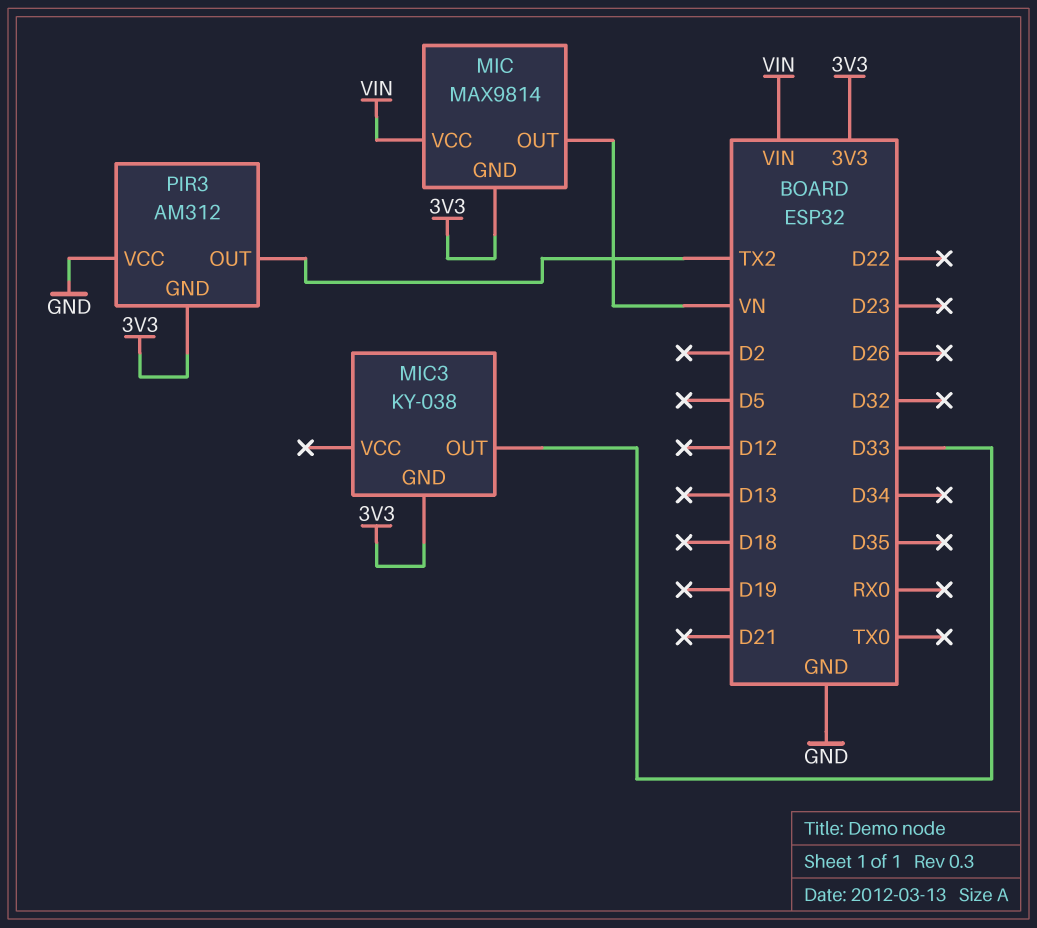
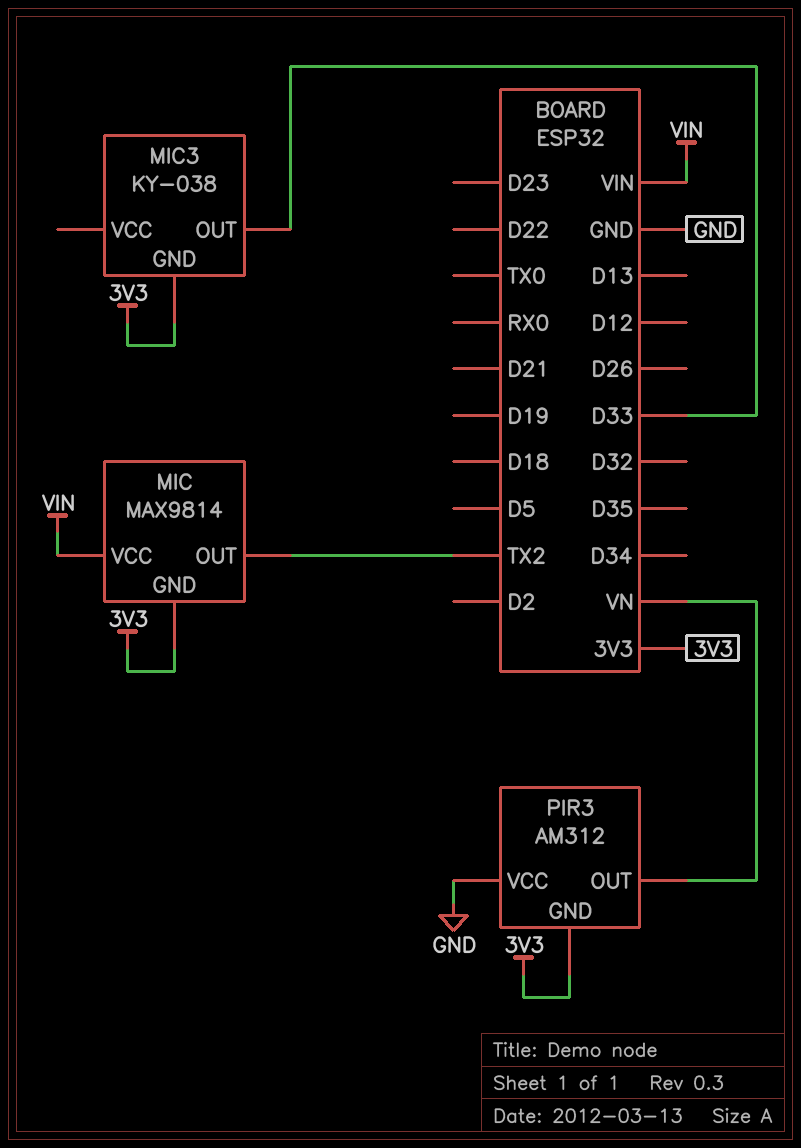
MIC pin OUT: VN -> TX2
PIR3 pin OUT: TX2 -> VN

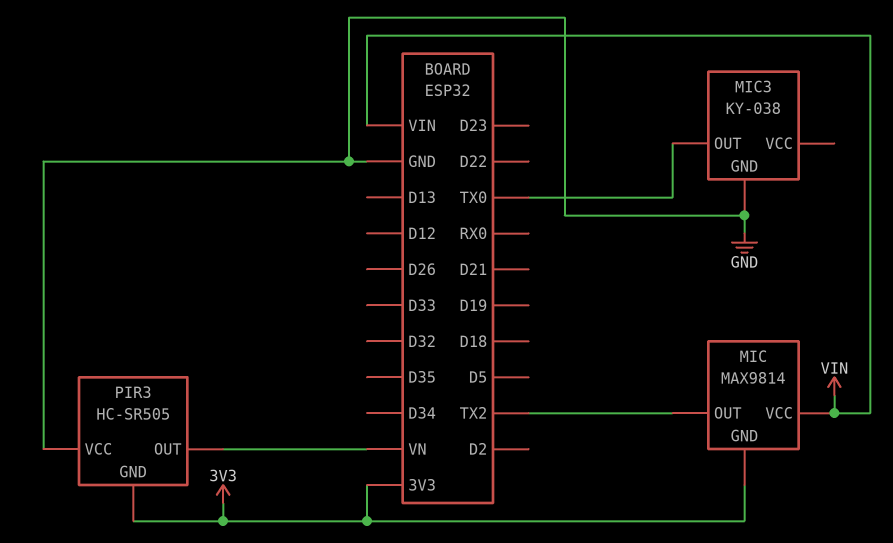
MIC3 pin GND: 3V3 -> GND
MIC3 pin OUT: D33 -> TX0
PIR3: AM312 -> HC-SR505

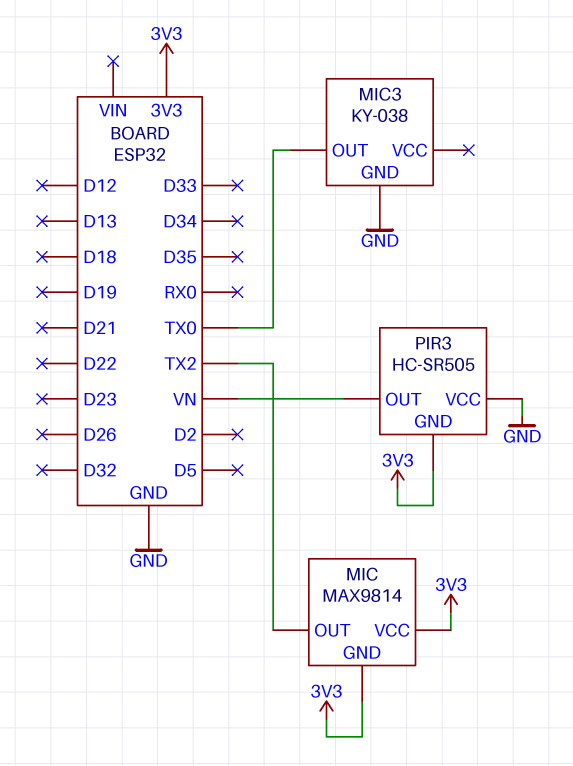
MIC pin VCC: VIN -> 3V3

